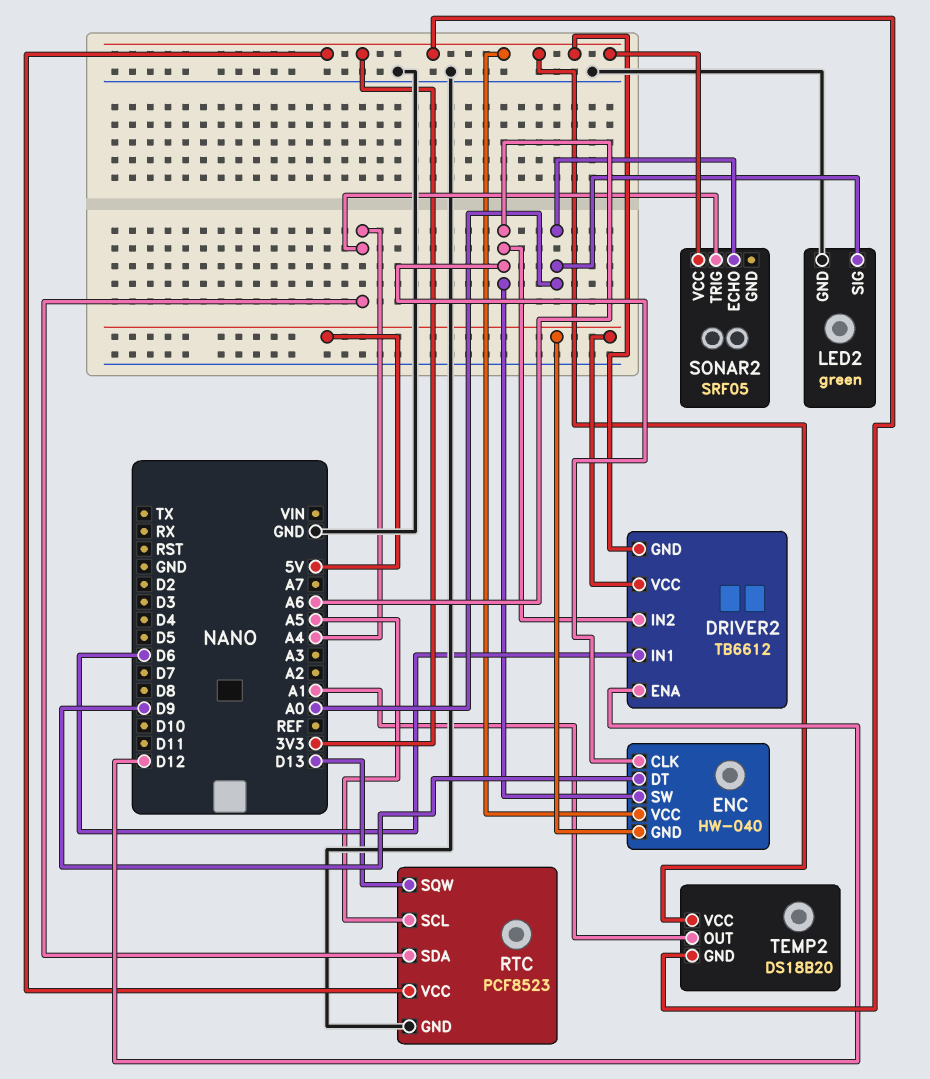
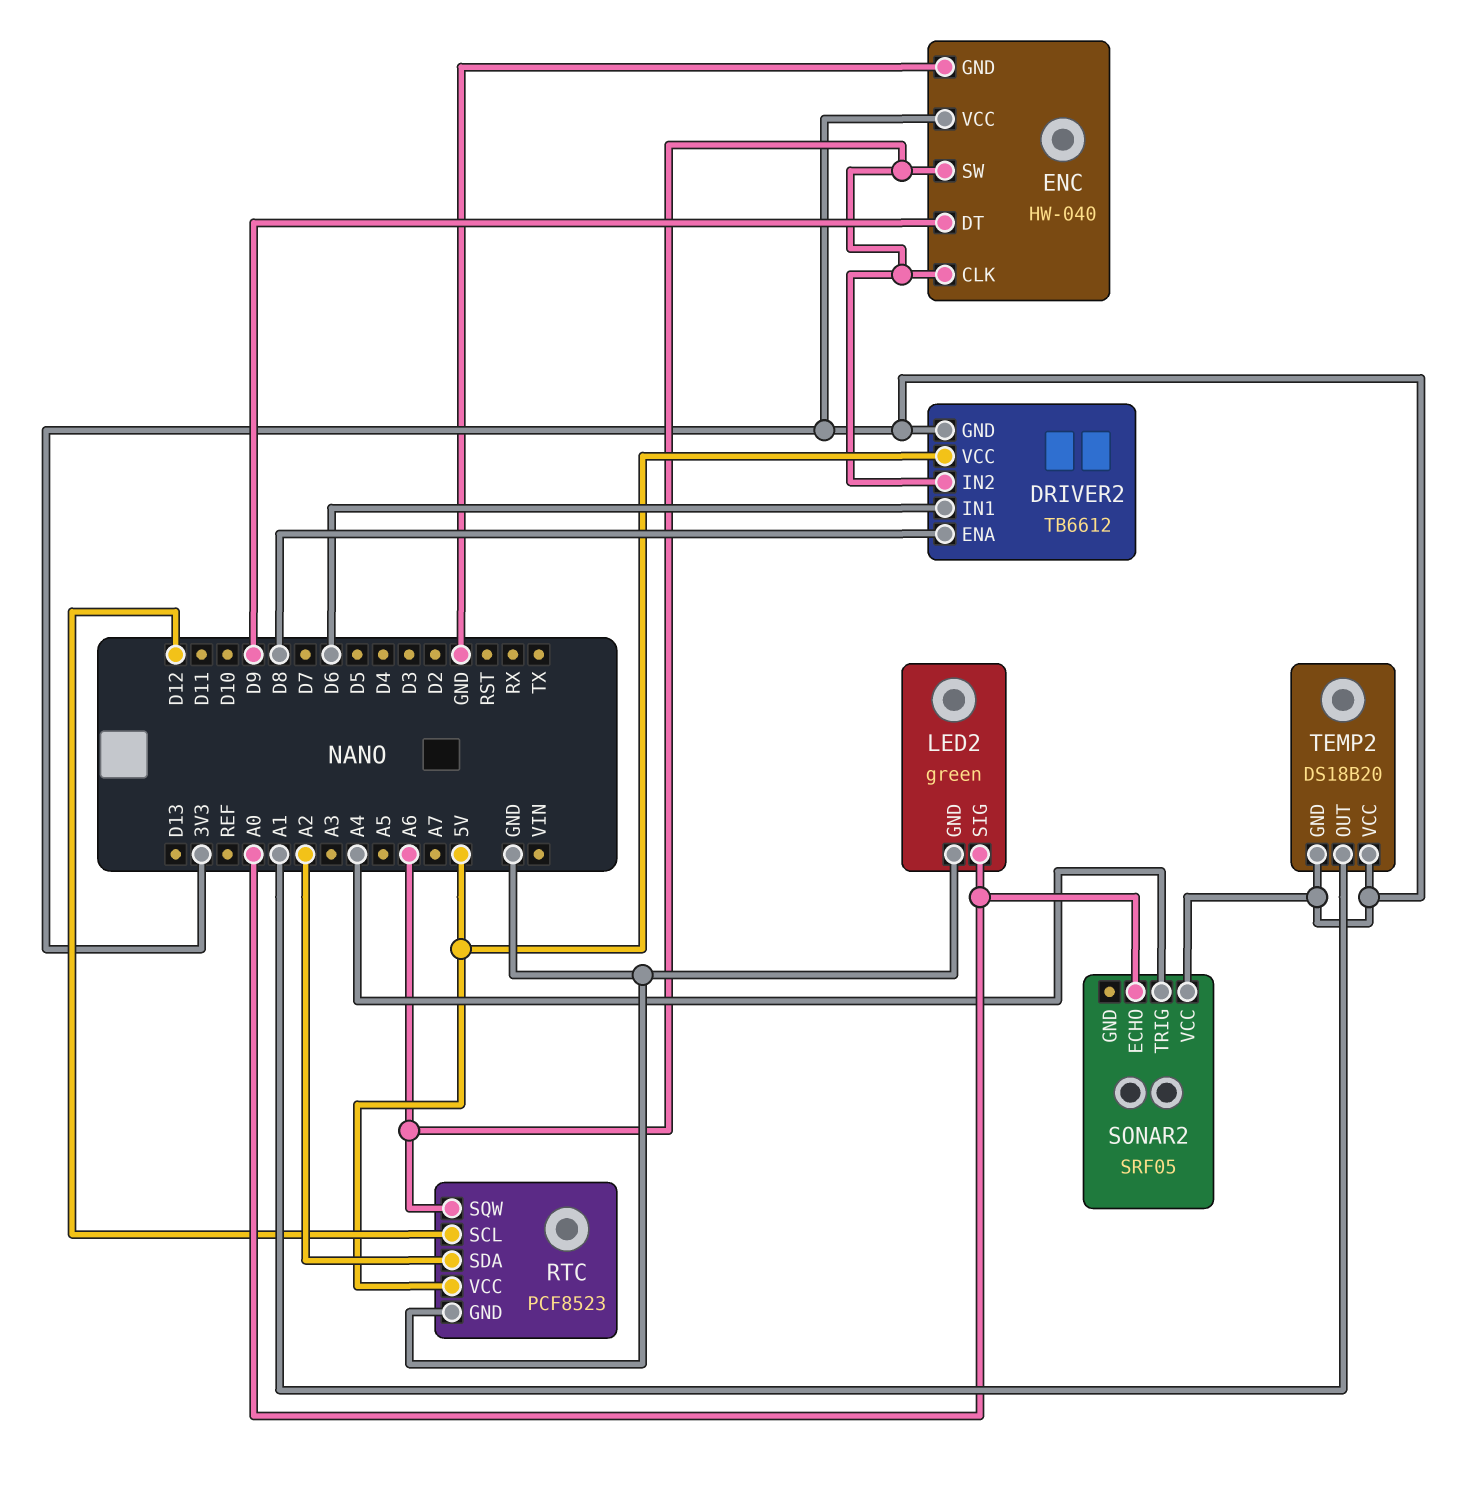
DRIVER2 pin ENA: D12 -> D8
ENC pin GND: 5V -> GND
RTC pin SCL: A5 -> D12
RTC pin SDA: A4 -> A2
RTC pin SQW: D13 -> A6
RTC pin VCC: 3V3 -> 5V

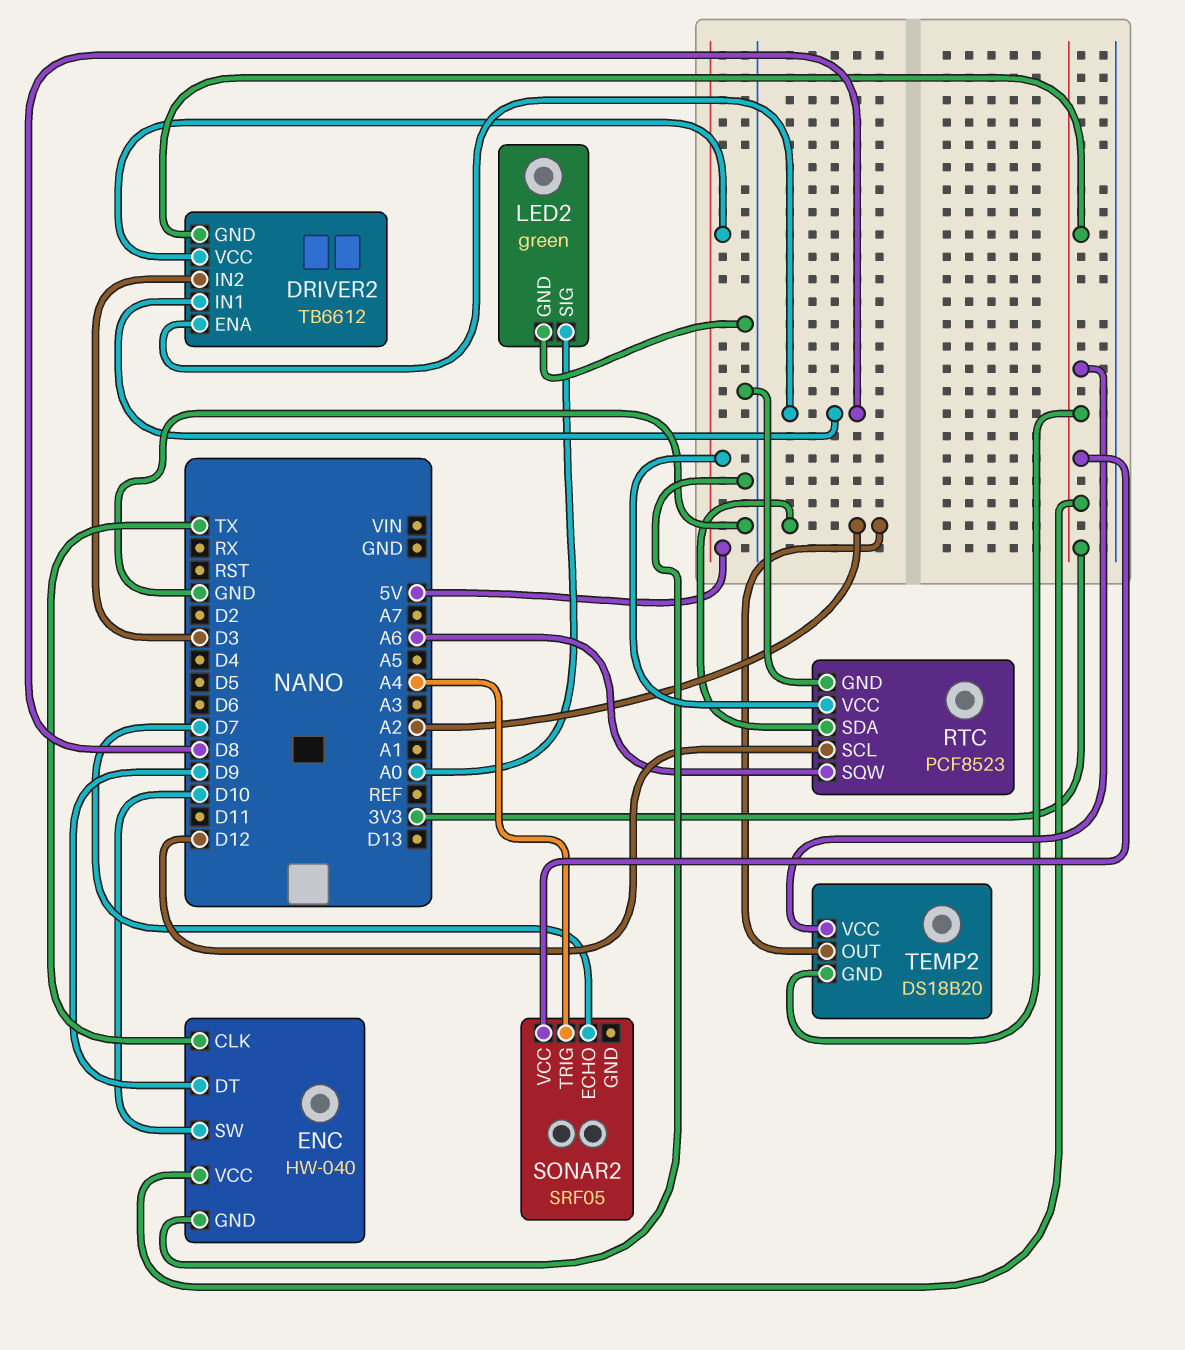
DRIVER2 pin IN1: D6 -> D8
DRIVER2 pin IN2: A6 -> D3
ENC pin CLK: A6 -> TX
ENC pin SW: A6 -> D10
SONAR2 pin ECHO: A0 -> D7
TEMP2 pin OUT: A1 -> A2

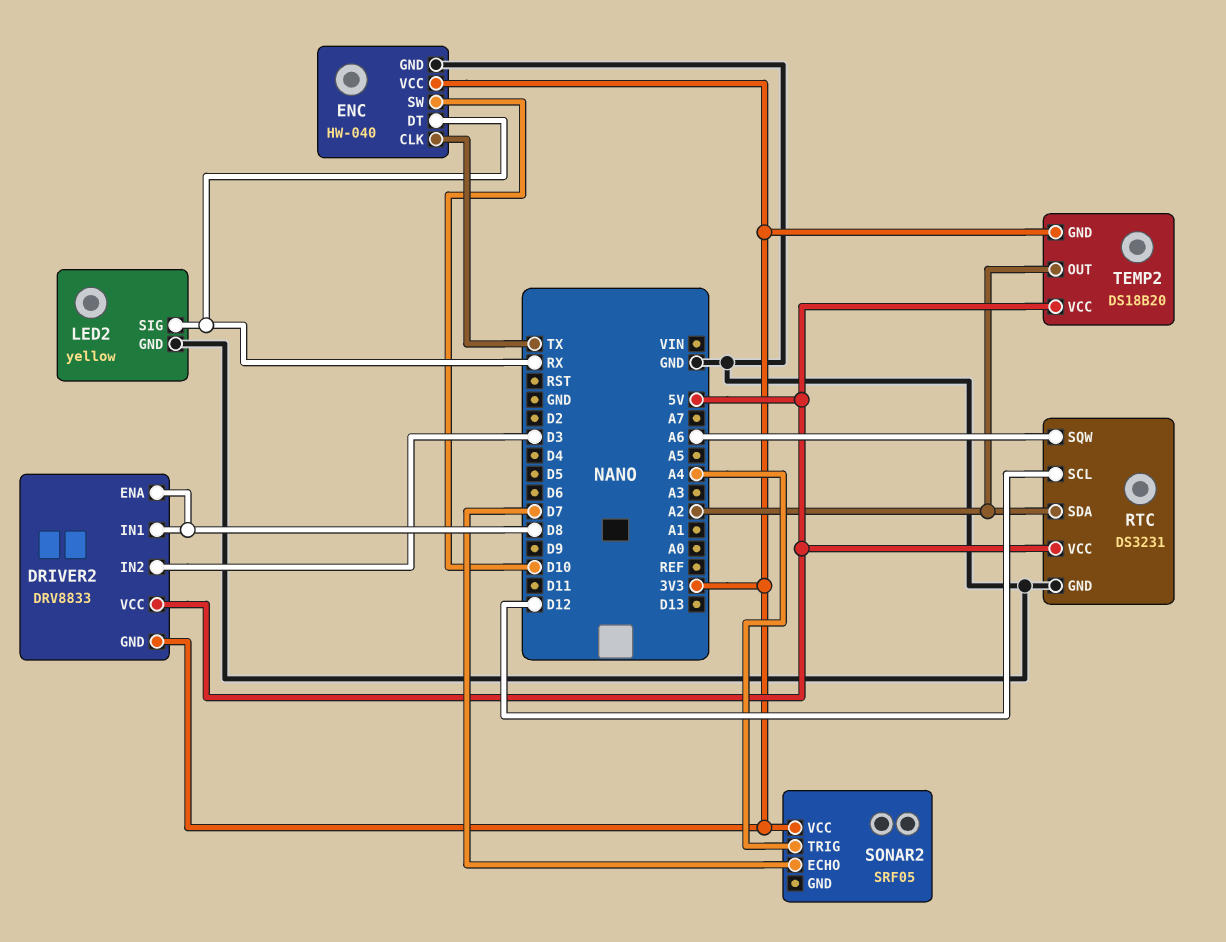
DRIVER2: TB6612 -> DRV8833
ENC pin DT: D9 -> RX
LED2: green -> yellow
LED2 pin SIG: A0 -> RX
RTC: PCF8523 -> DS3231
TEMP2 pin VCC: 3V3 -> 5V

